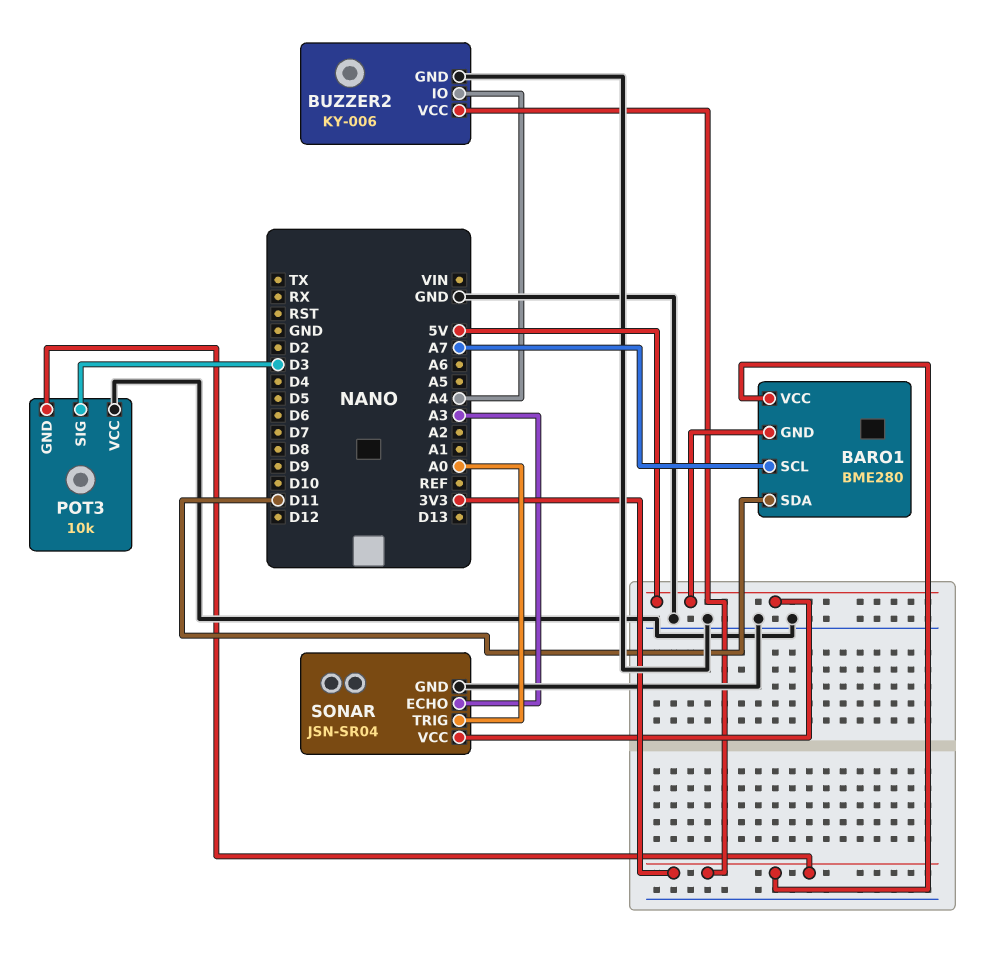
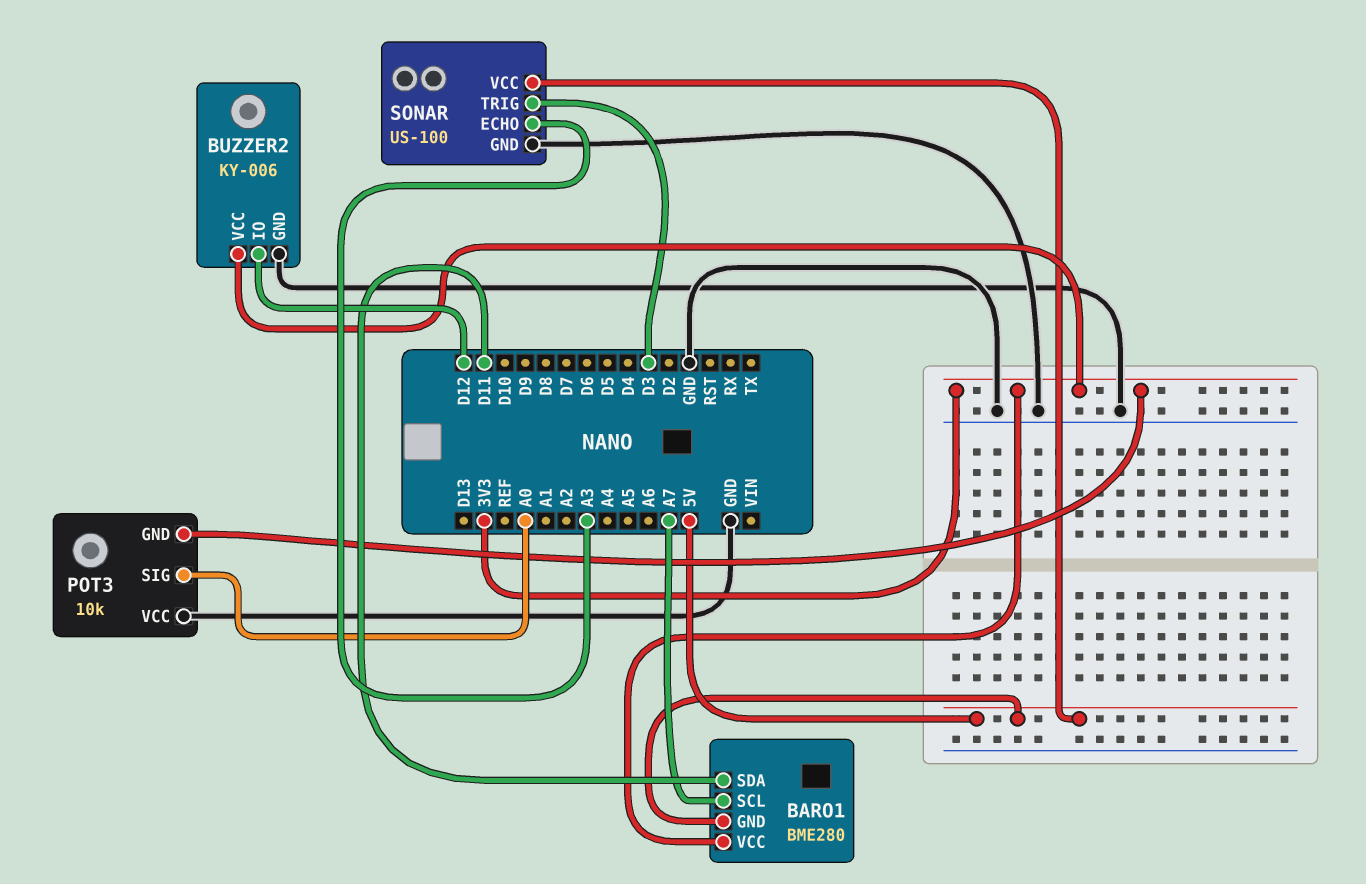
BUZZER2 pin IO: A4 -> D12
POT3 pin SIG: D3 -> A0
SONAR: JSN-SR04 -> US-100
SONAR pin TRIG: A0 -> D3

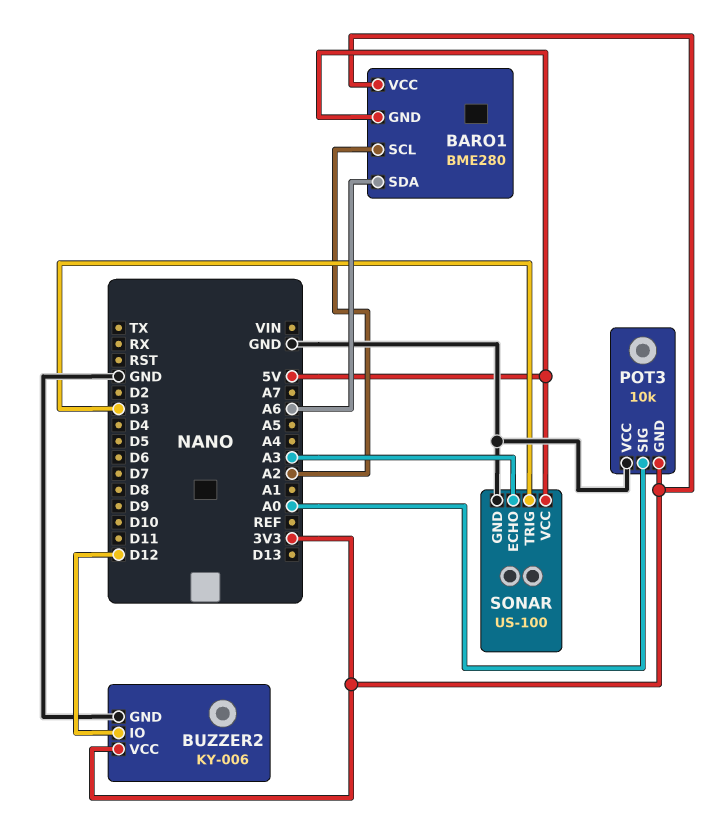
BARO1 pin SCL: A7 -> A2
BARO1 pin SDA: D11 -> A6

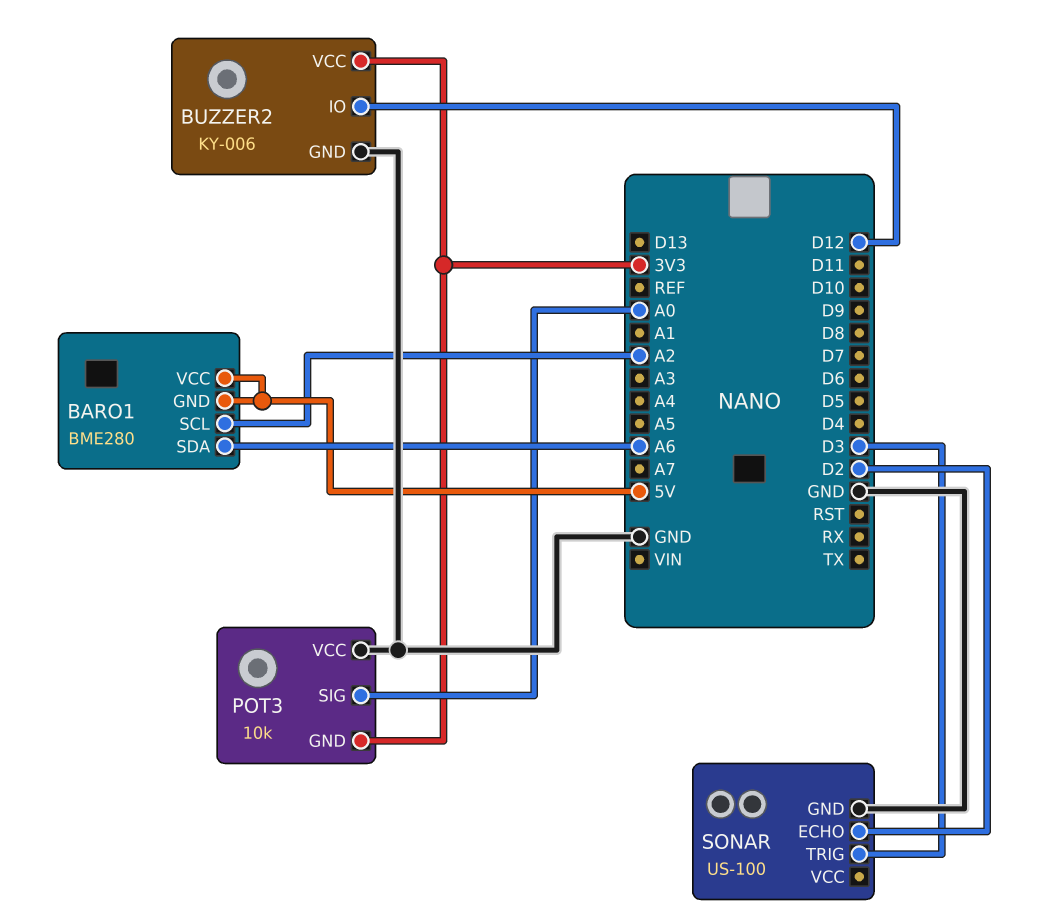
BARO1 pin VCC: 3V3 -> 5V
SONAR pin ECHO: A3 -> D2
SONAR pin VCC: 5V -> none

